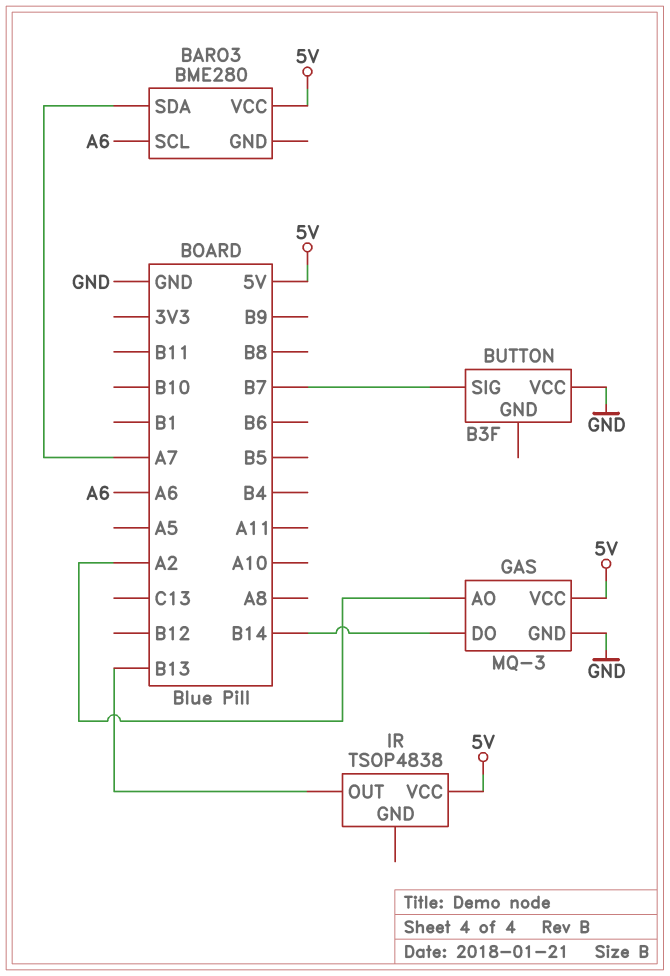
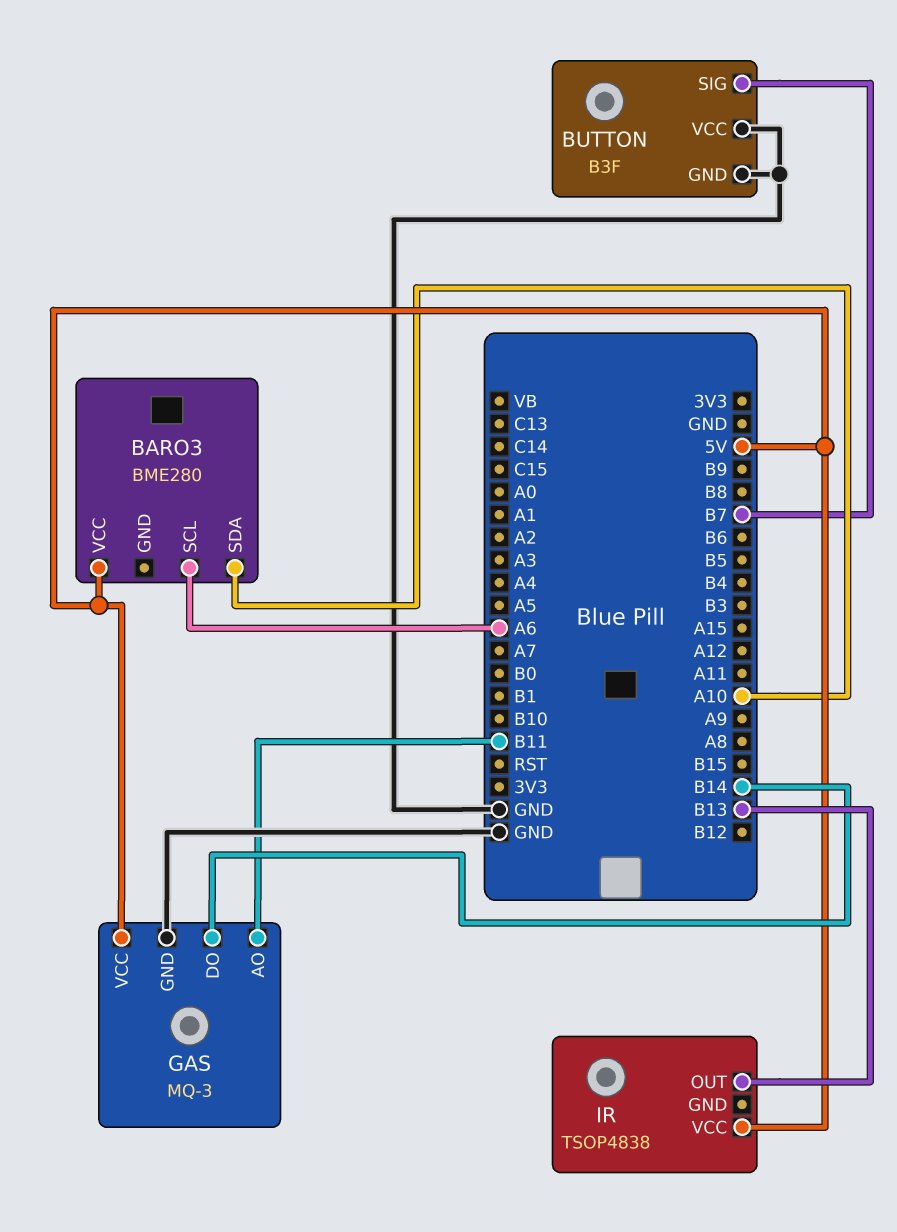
BARO3 pin SDA: A7 -> A10
BUTTON pin GND: none -> GND
GAS pin AO: A2 -> B11

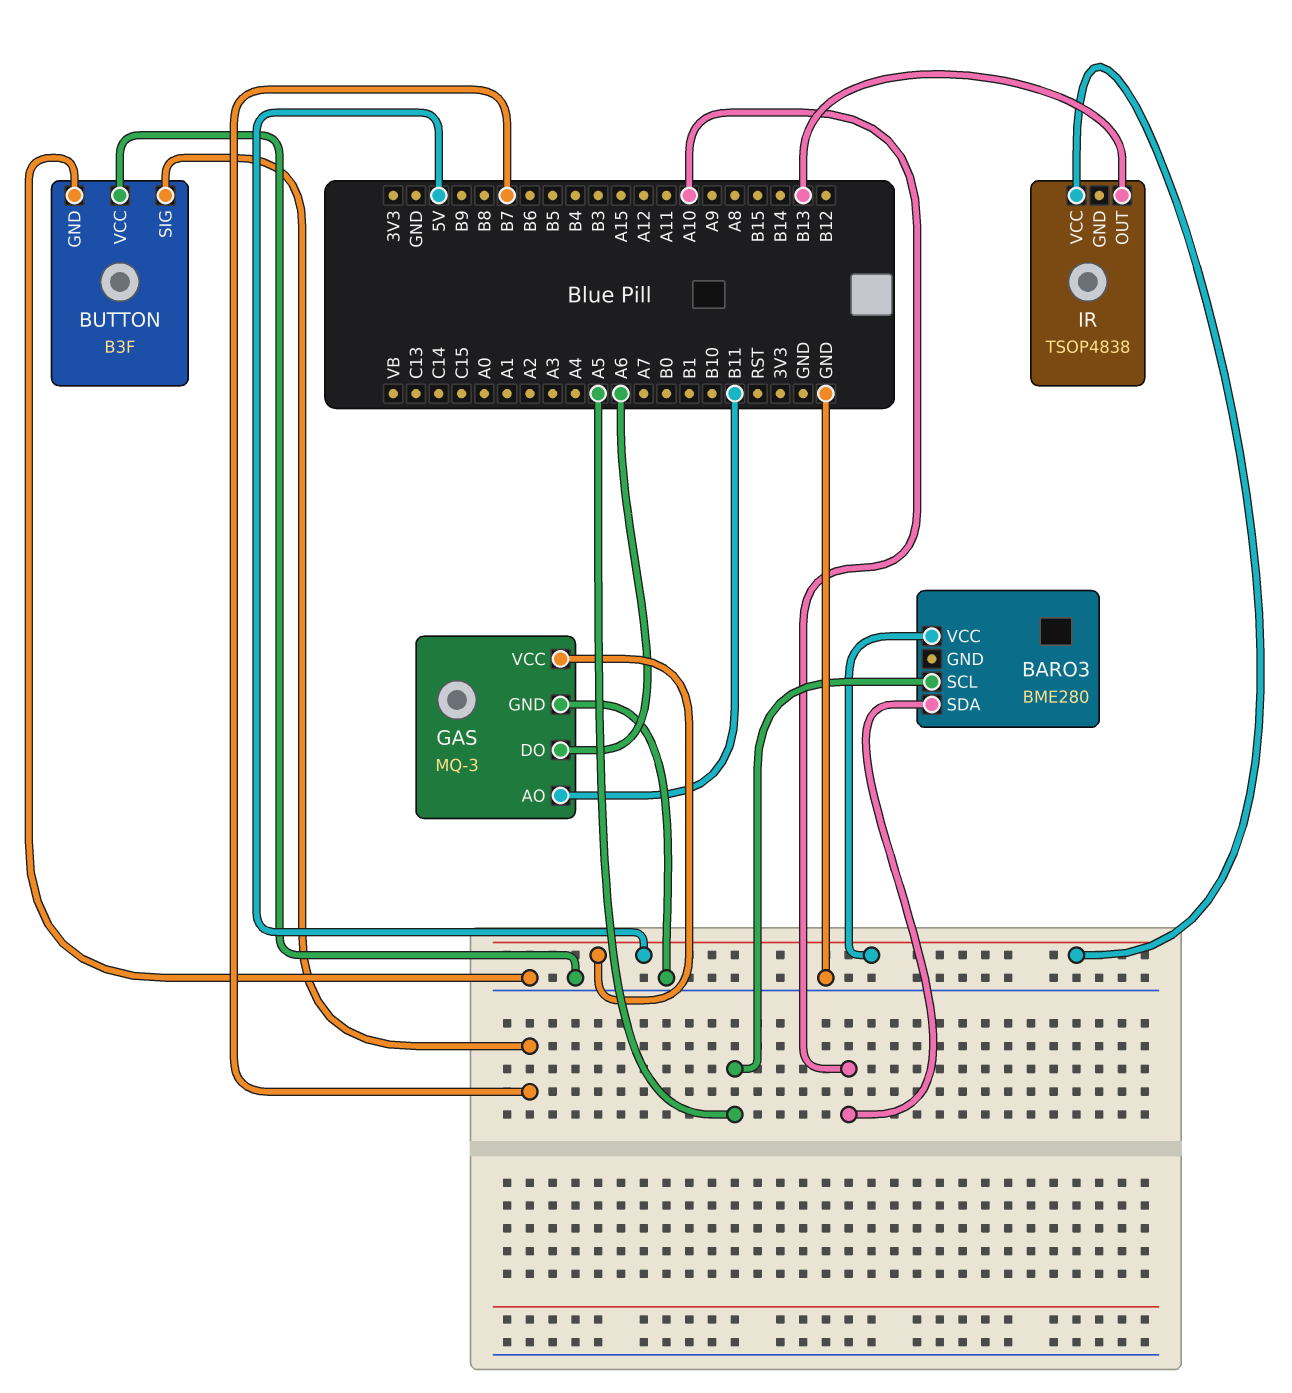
BARO3 pin SCL: A6 -> A5
GAS pin DO: B14 -> A6

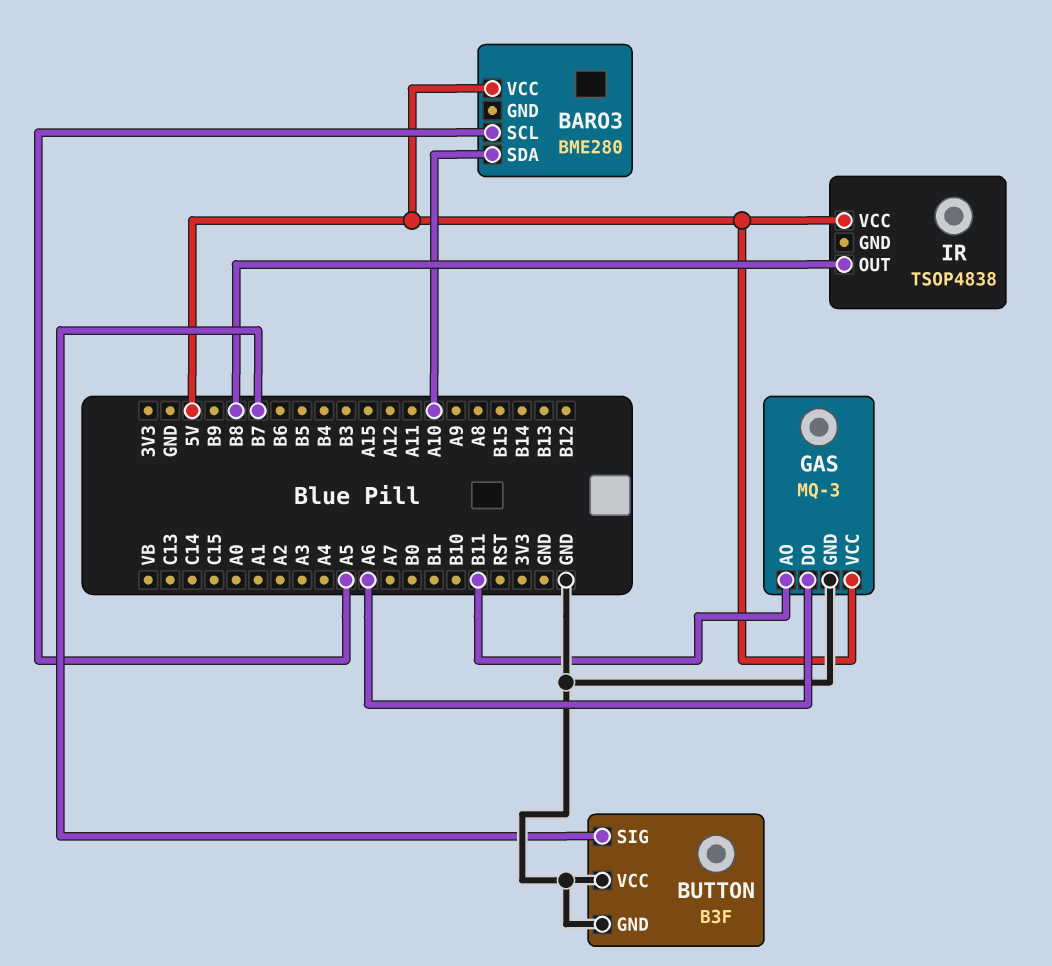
IR pin OUT: B13 -> B8

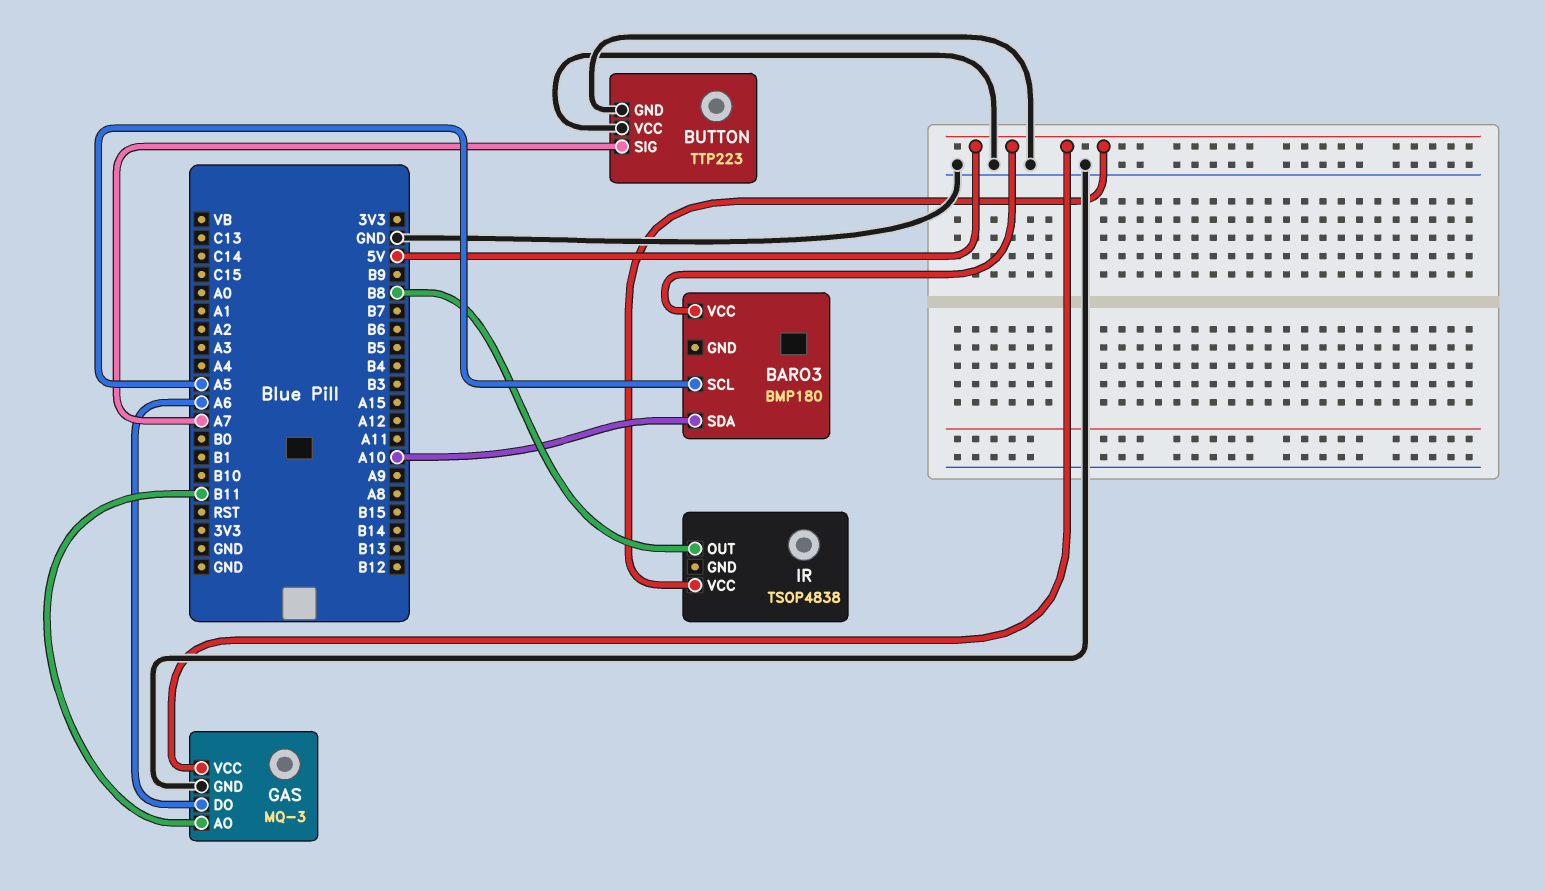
BARO3: BME280 -> BMP180
BUTTON: B3F -> TTP223
BUTTON pin SIG: B7 -> A7

